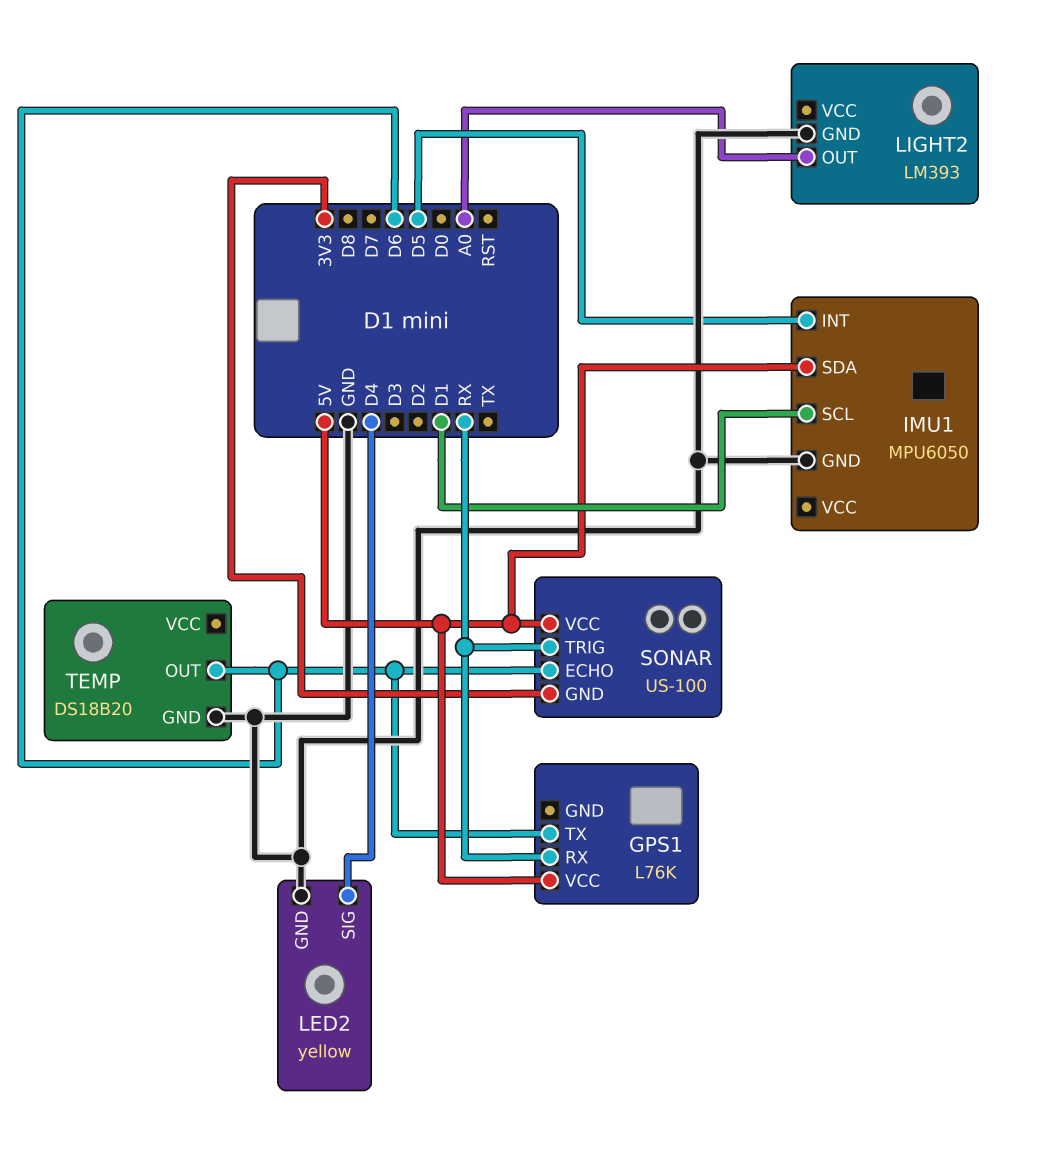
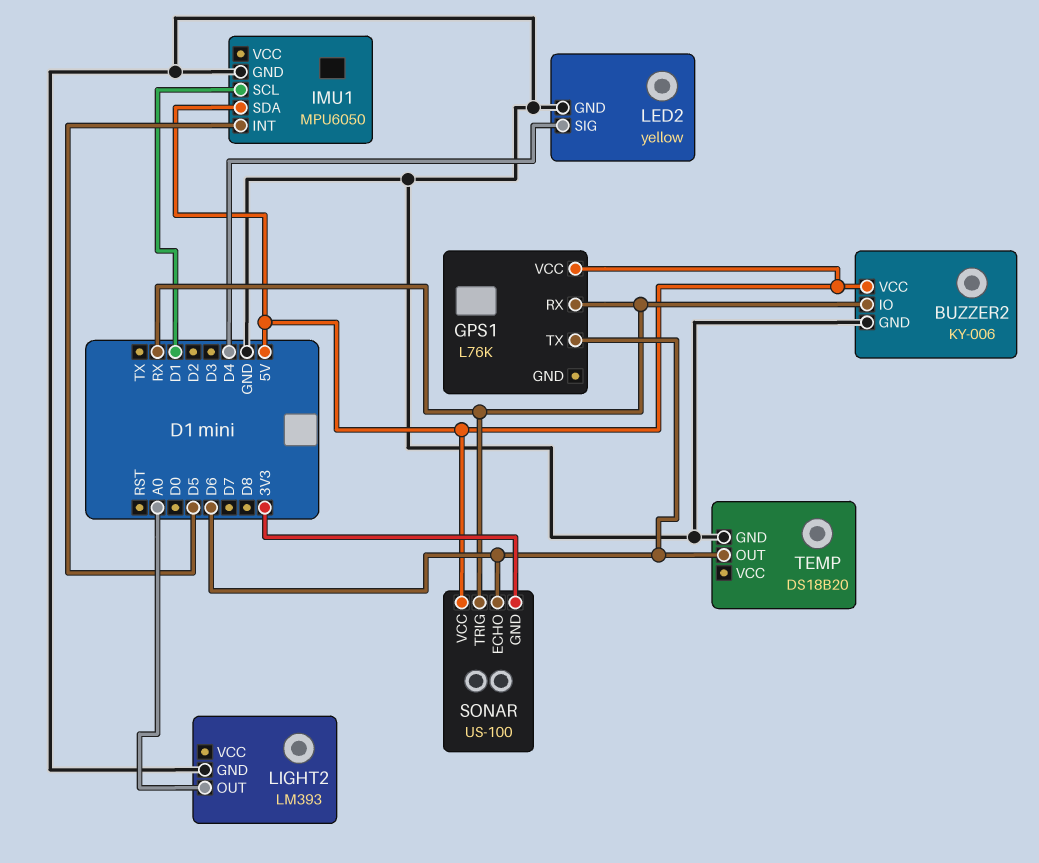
BUZZER2: none -> KY-006
BUZZER2 pin GND: none -> GND
BUZZER2 pin IO: none -> RX
BUZZER2 pin VCC: none -> 5V

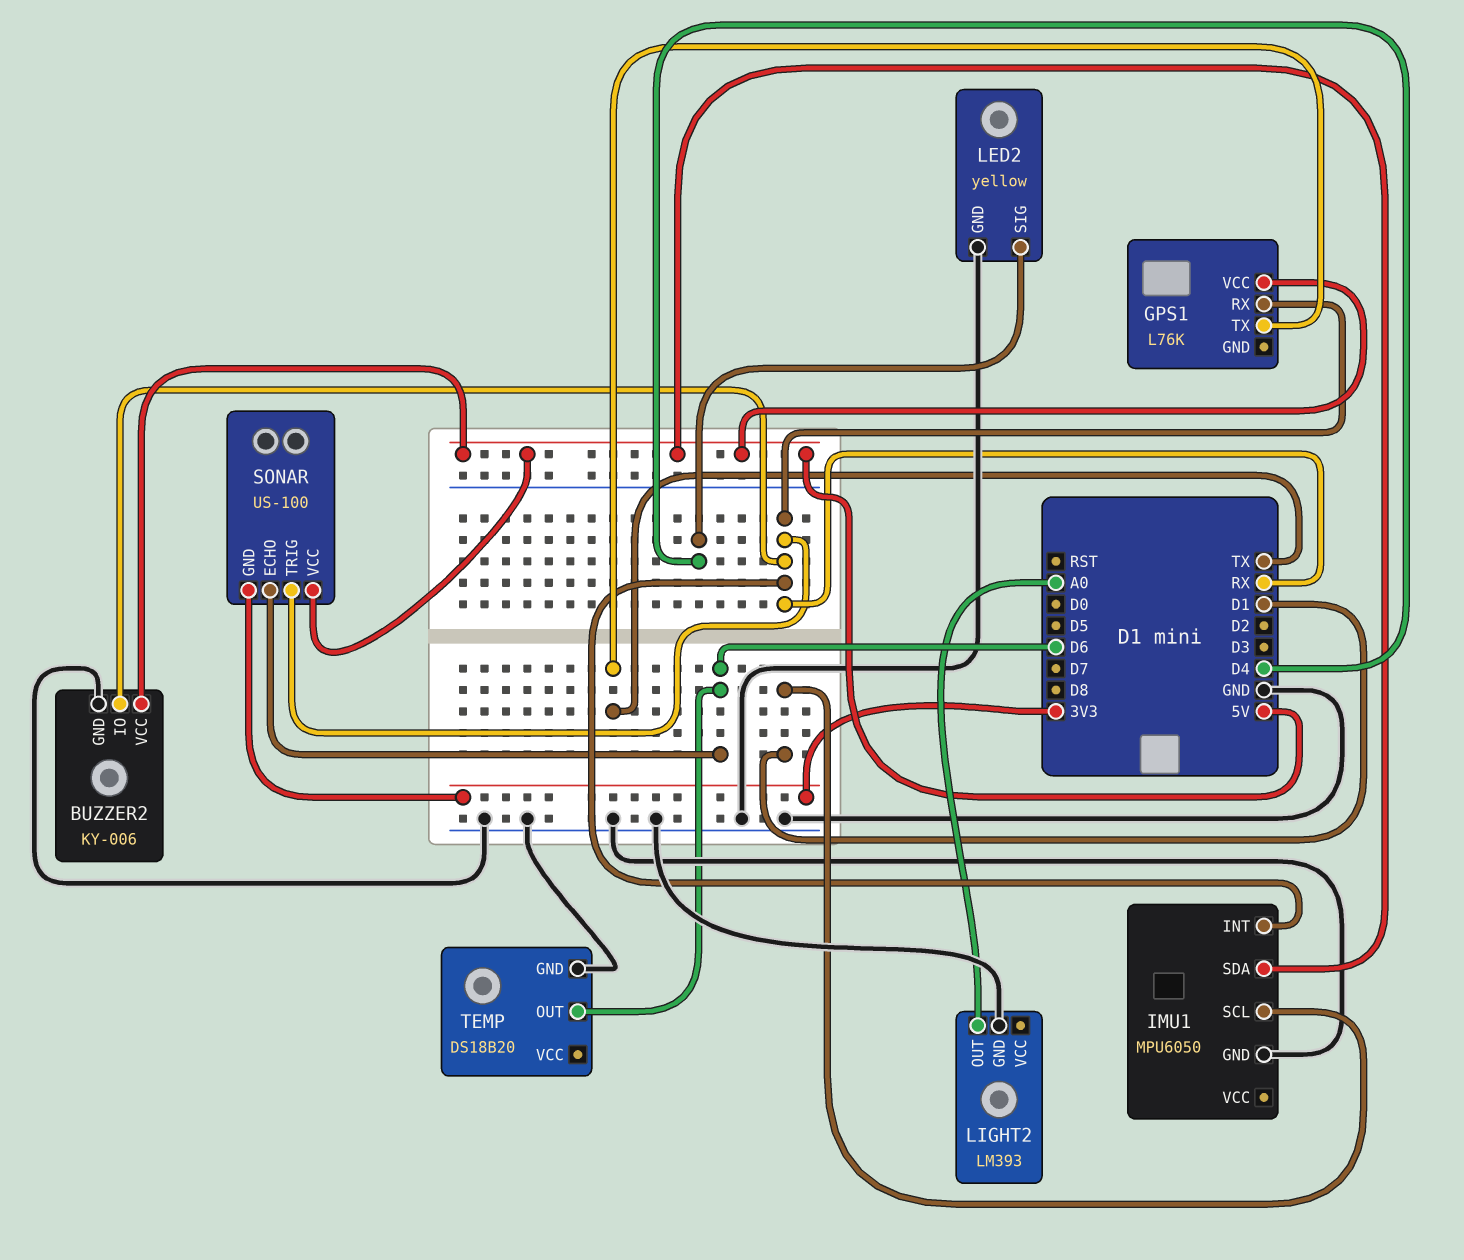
GPS1 pin TX: D6 -> TX
IMU1 pin INT: D5 -> RX

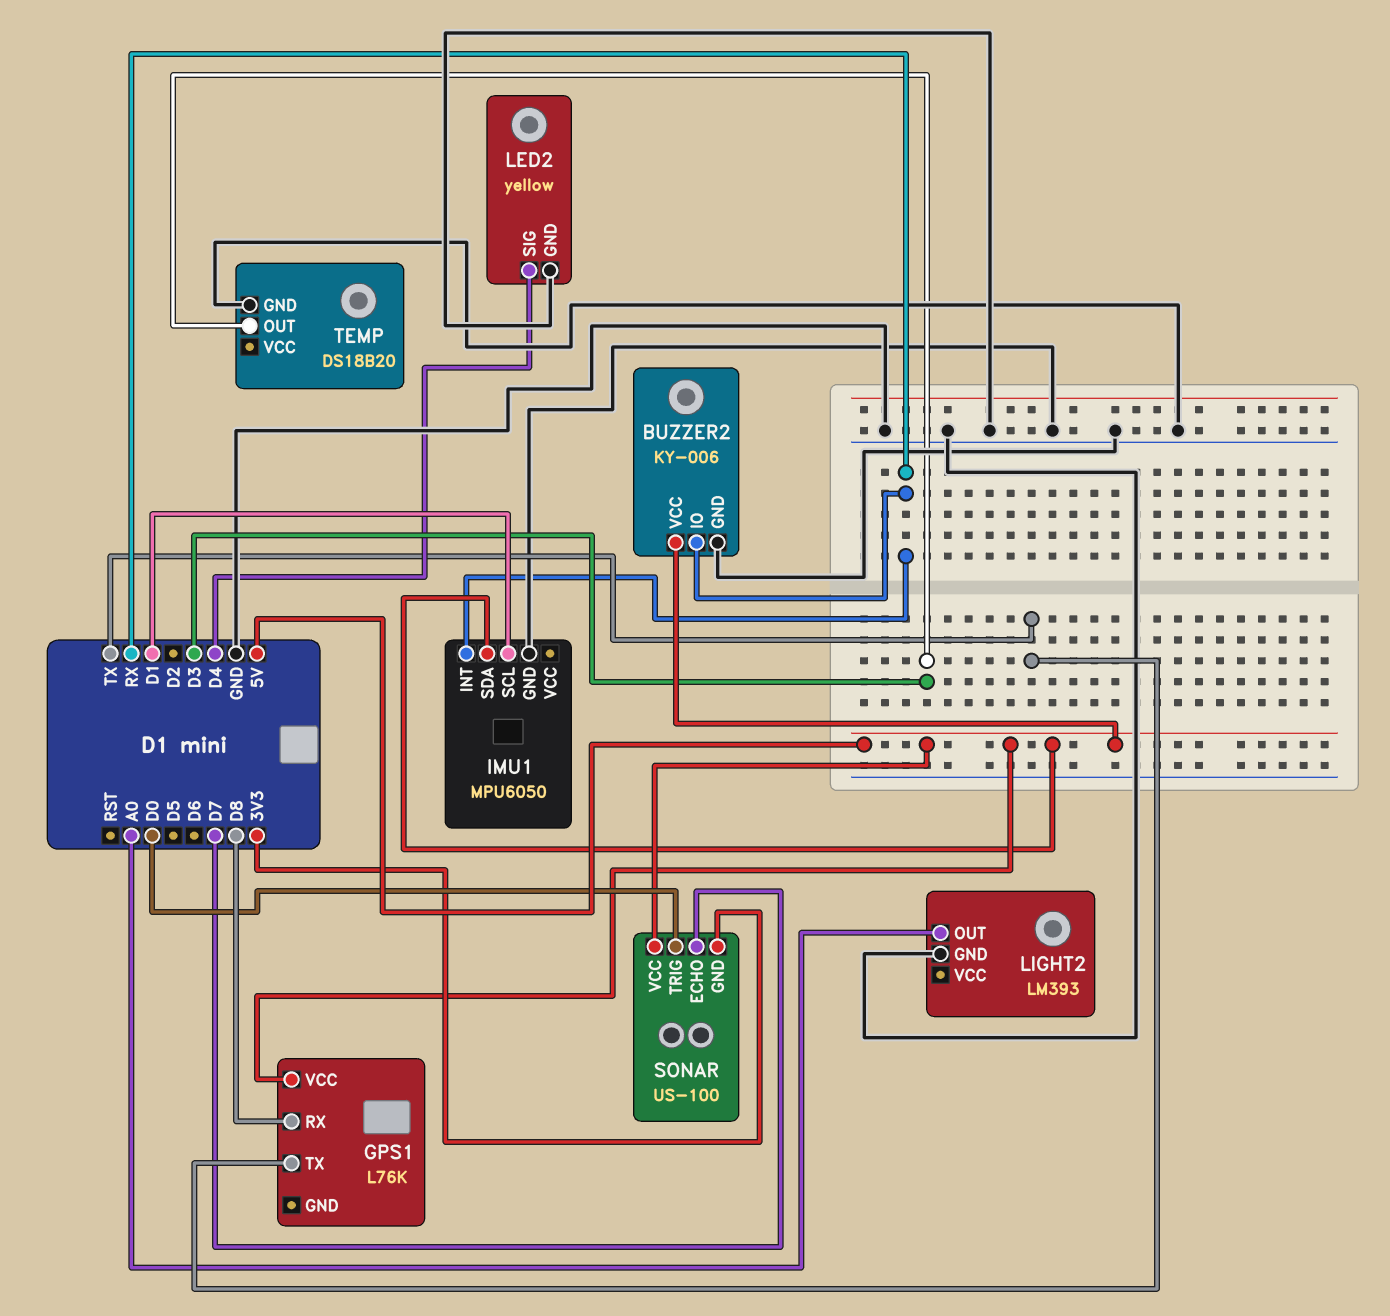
GPS1 pin RX: RX -> D8
SONAR pin ECHO: D6 -> D7
SONAR pin TRIG: RX -> D0
TEMP pin OUT: D6 -> D3

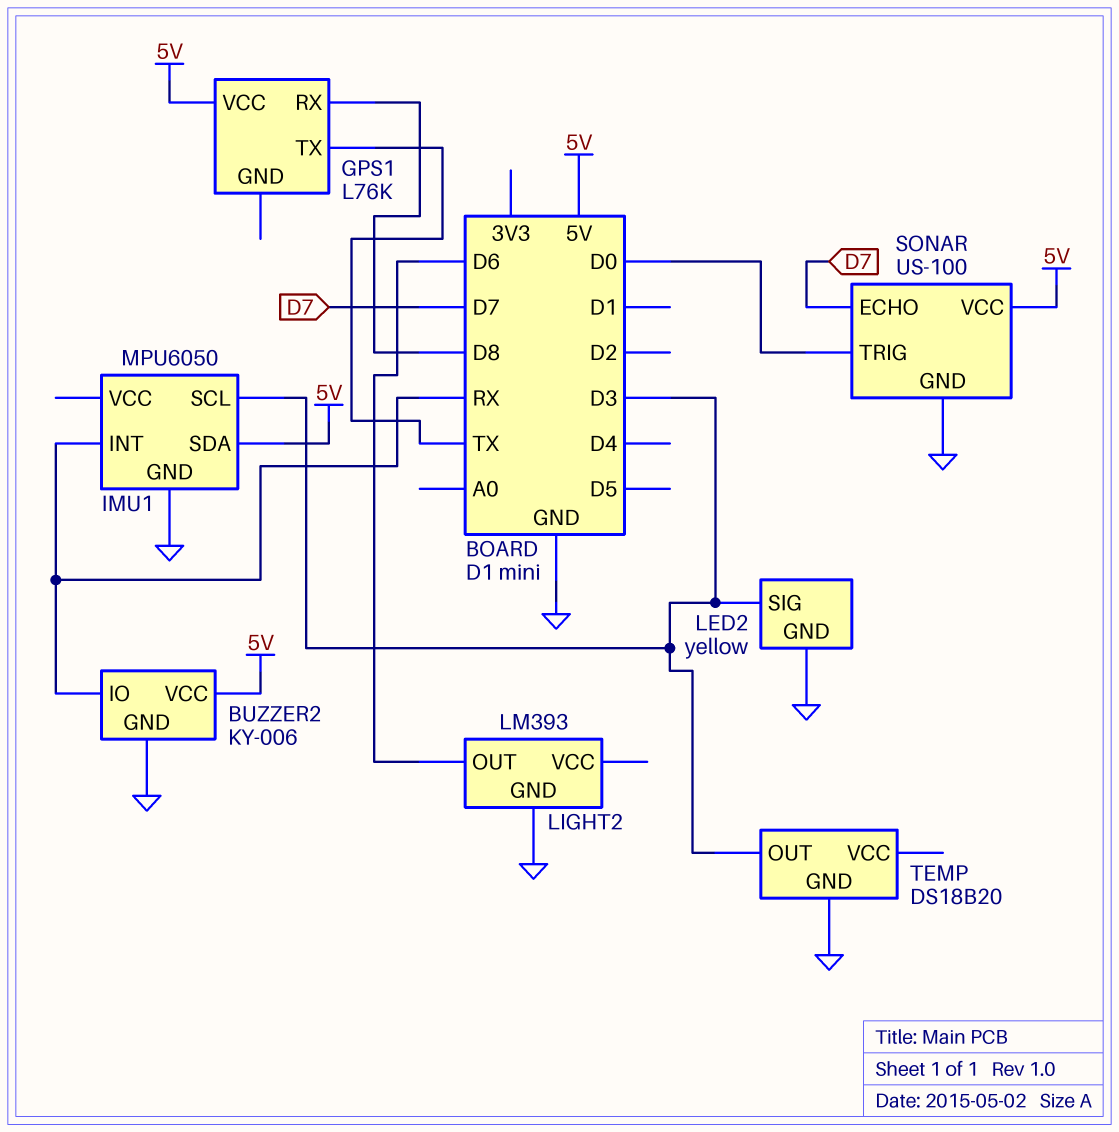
IMU1 pin SCL: D1 -> D3
LED2 pin SIG: D4 -> D3
LIGHT2 pin OUT: A0 -> D6
SONAR pin GND: 3V3 -> GND

